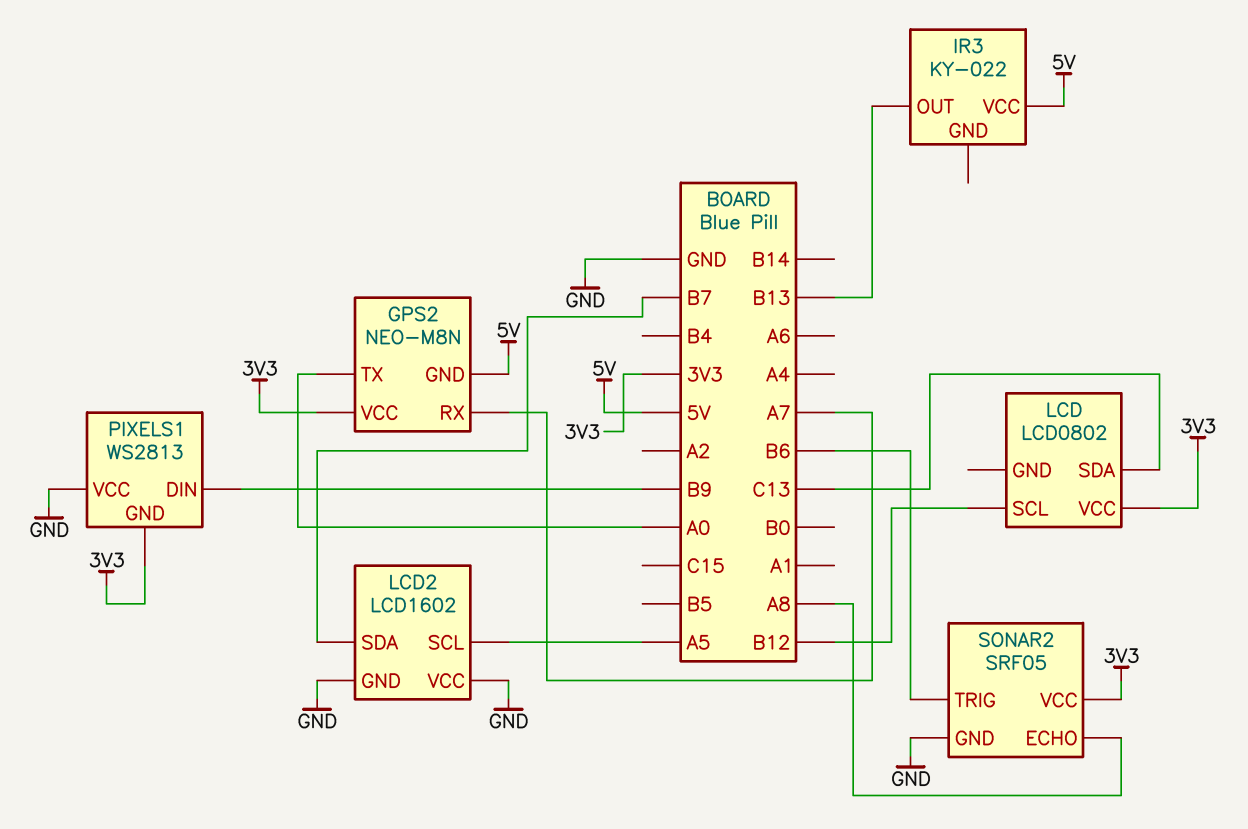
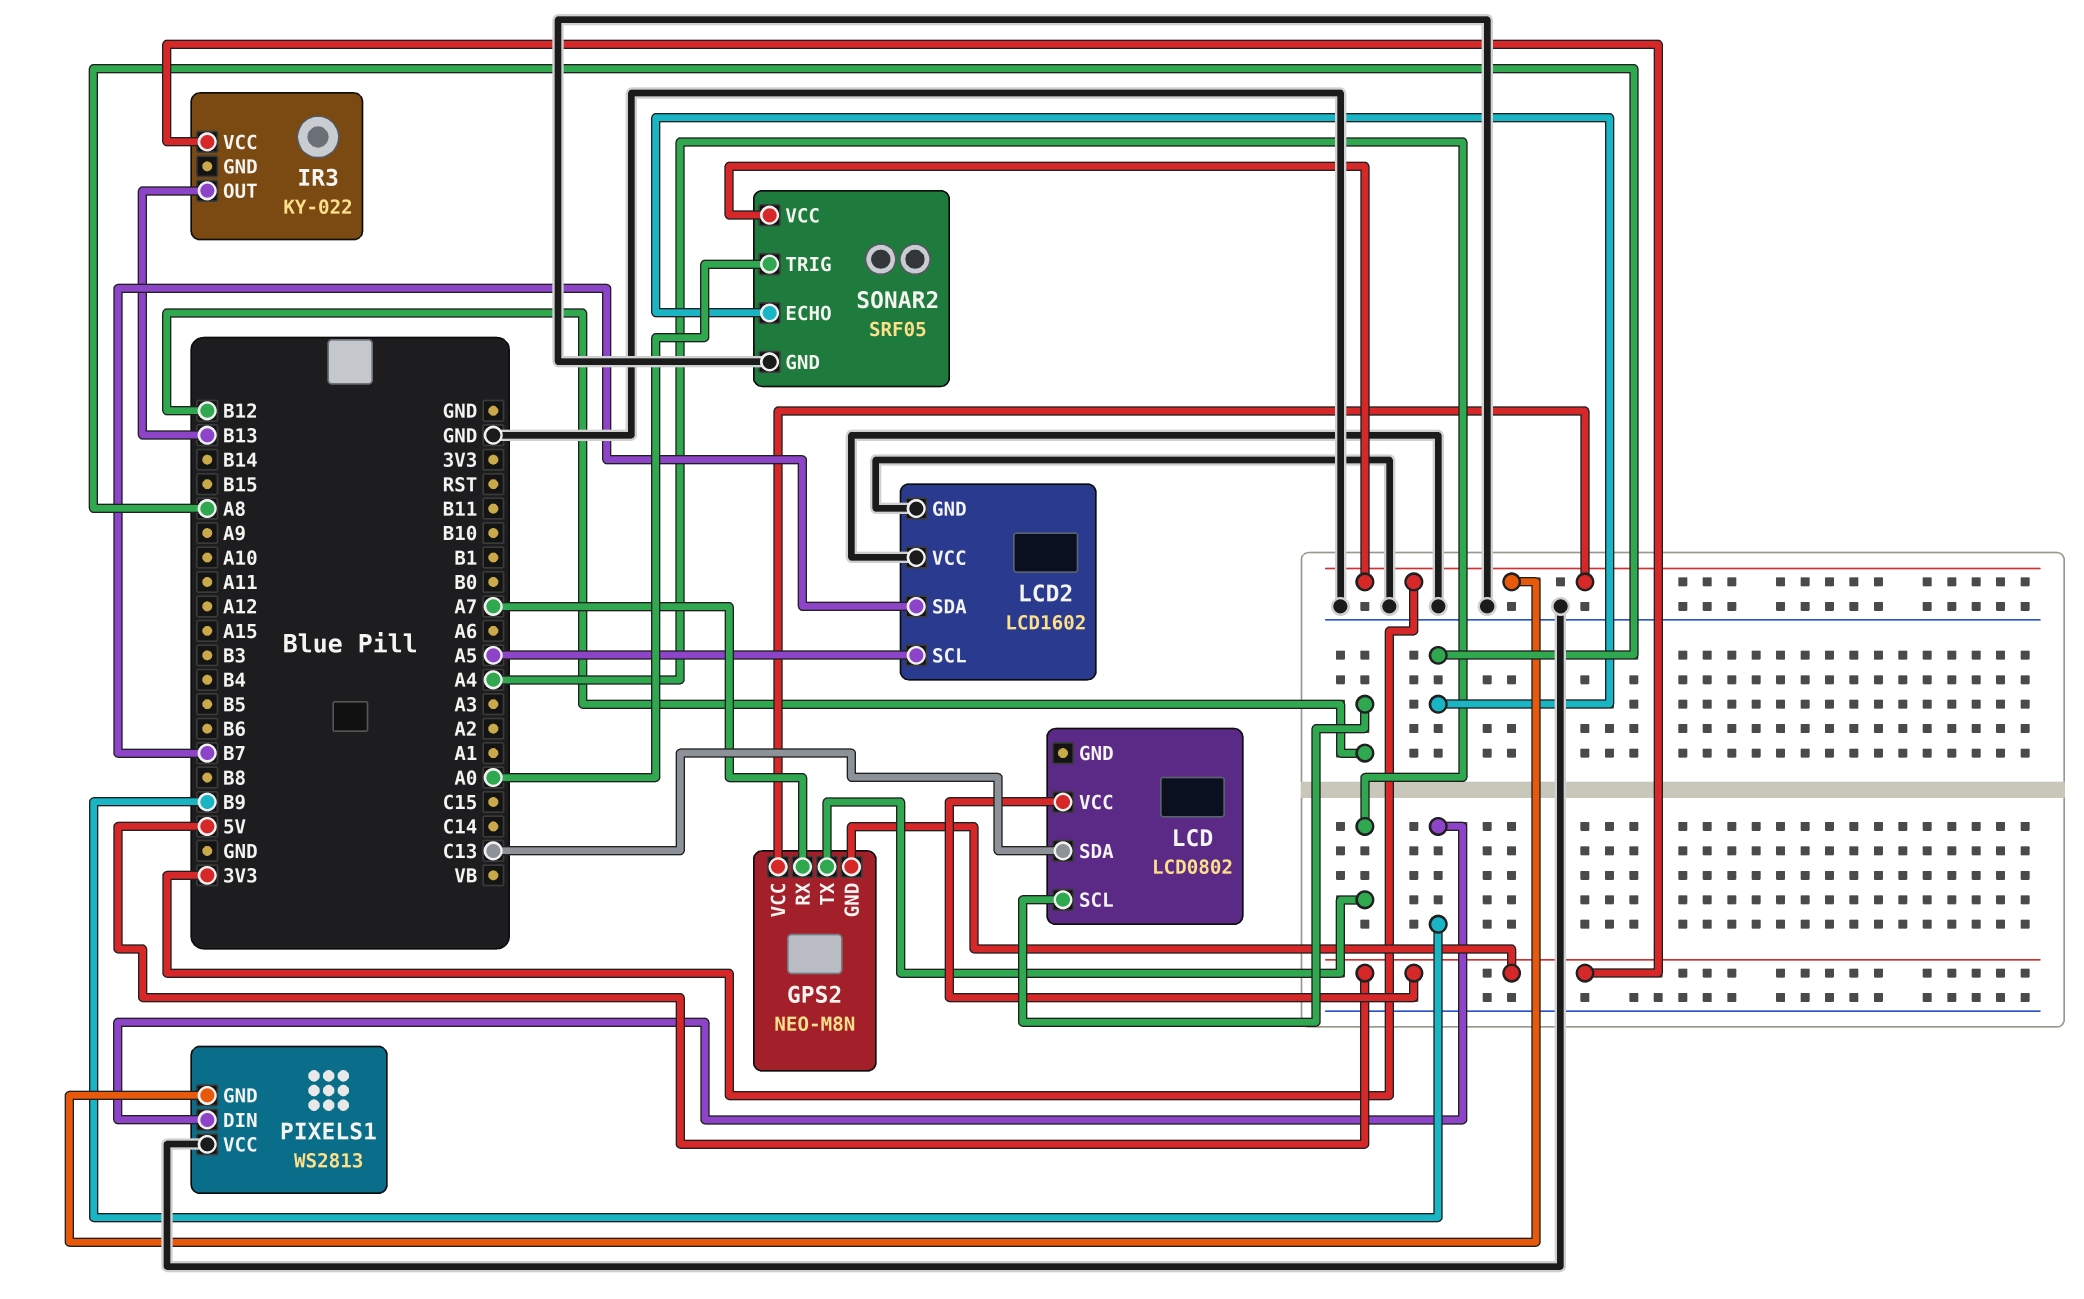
GPS2 pin TX: A0 -> A4
LCD pin VCC: 3V3 -> 5V
SONAR2 pin TRIG: B6 -> A0

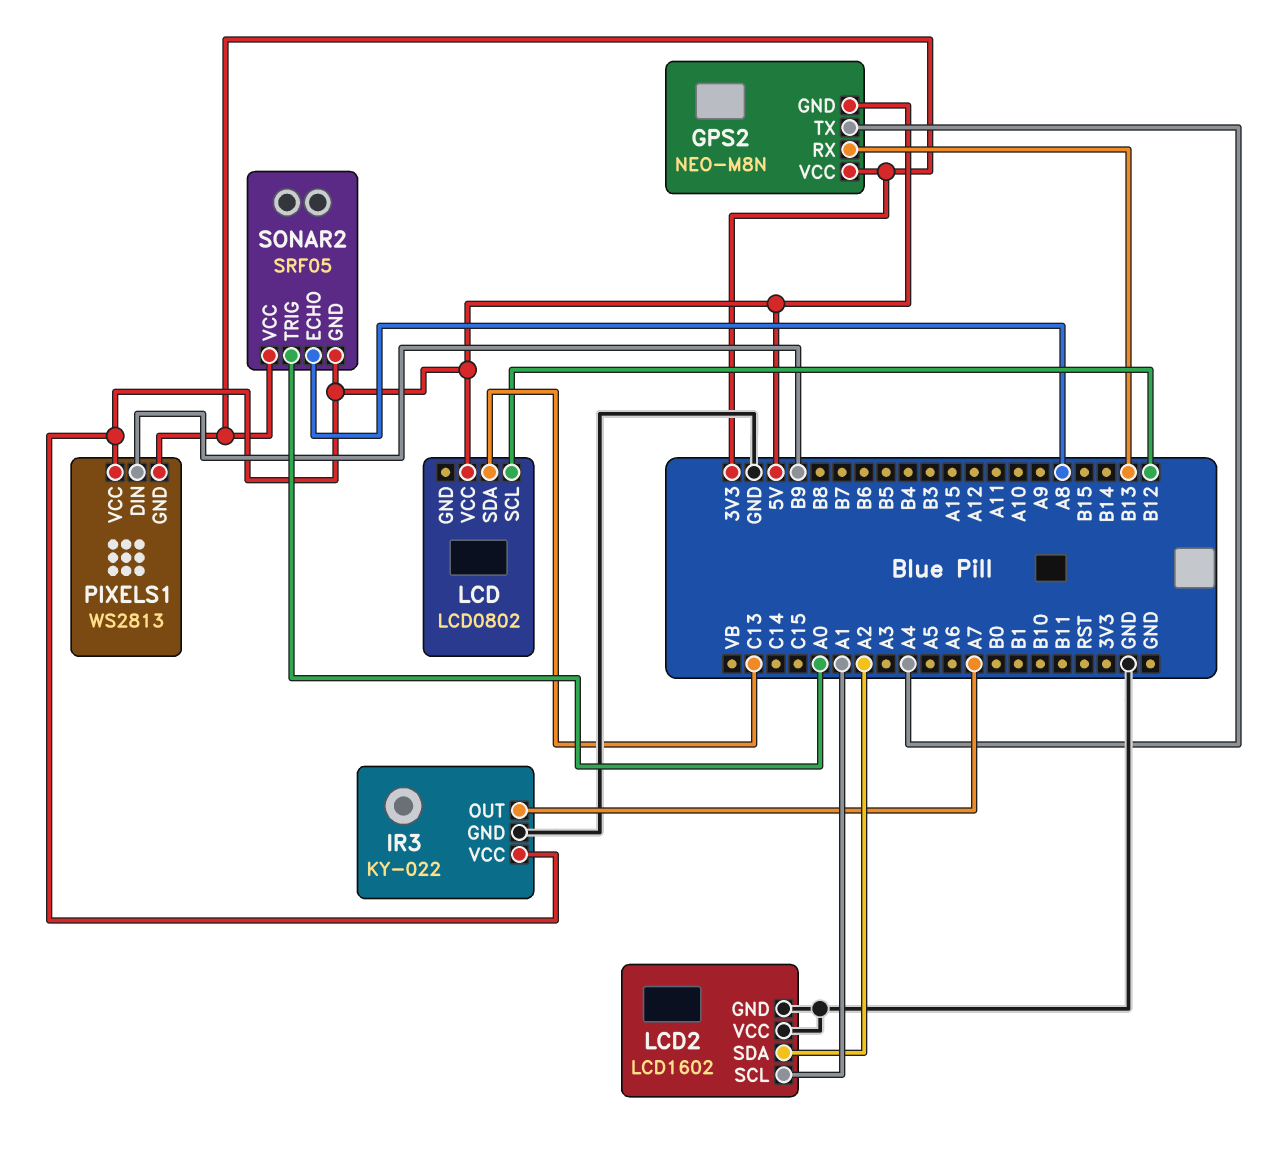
GPS2 pin RX: A7 -> B13
IR3 pin GND: none -> GND
IR3 pin OUT: B13 -> A7
LCD2 pin SCL: A5 -> A1
LCD2 pin SDA: B7 -> A2
PIXELS1 pin VCC: GND -> 5V
SONAR2 pin GND: GND -> 5V

